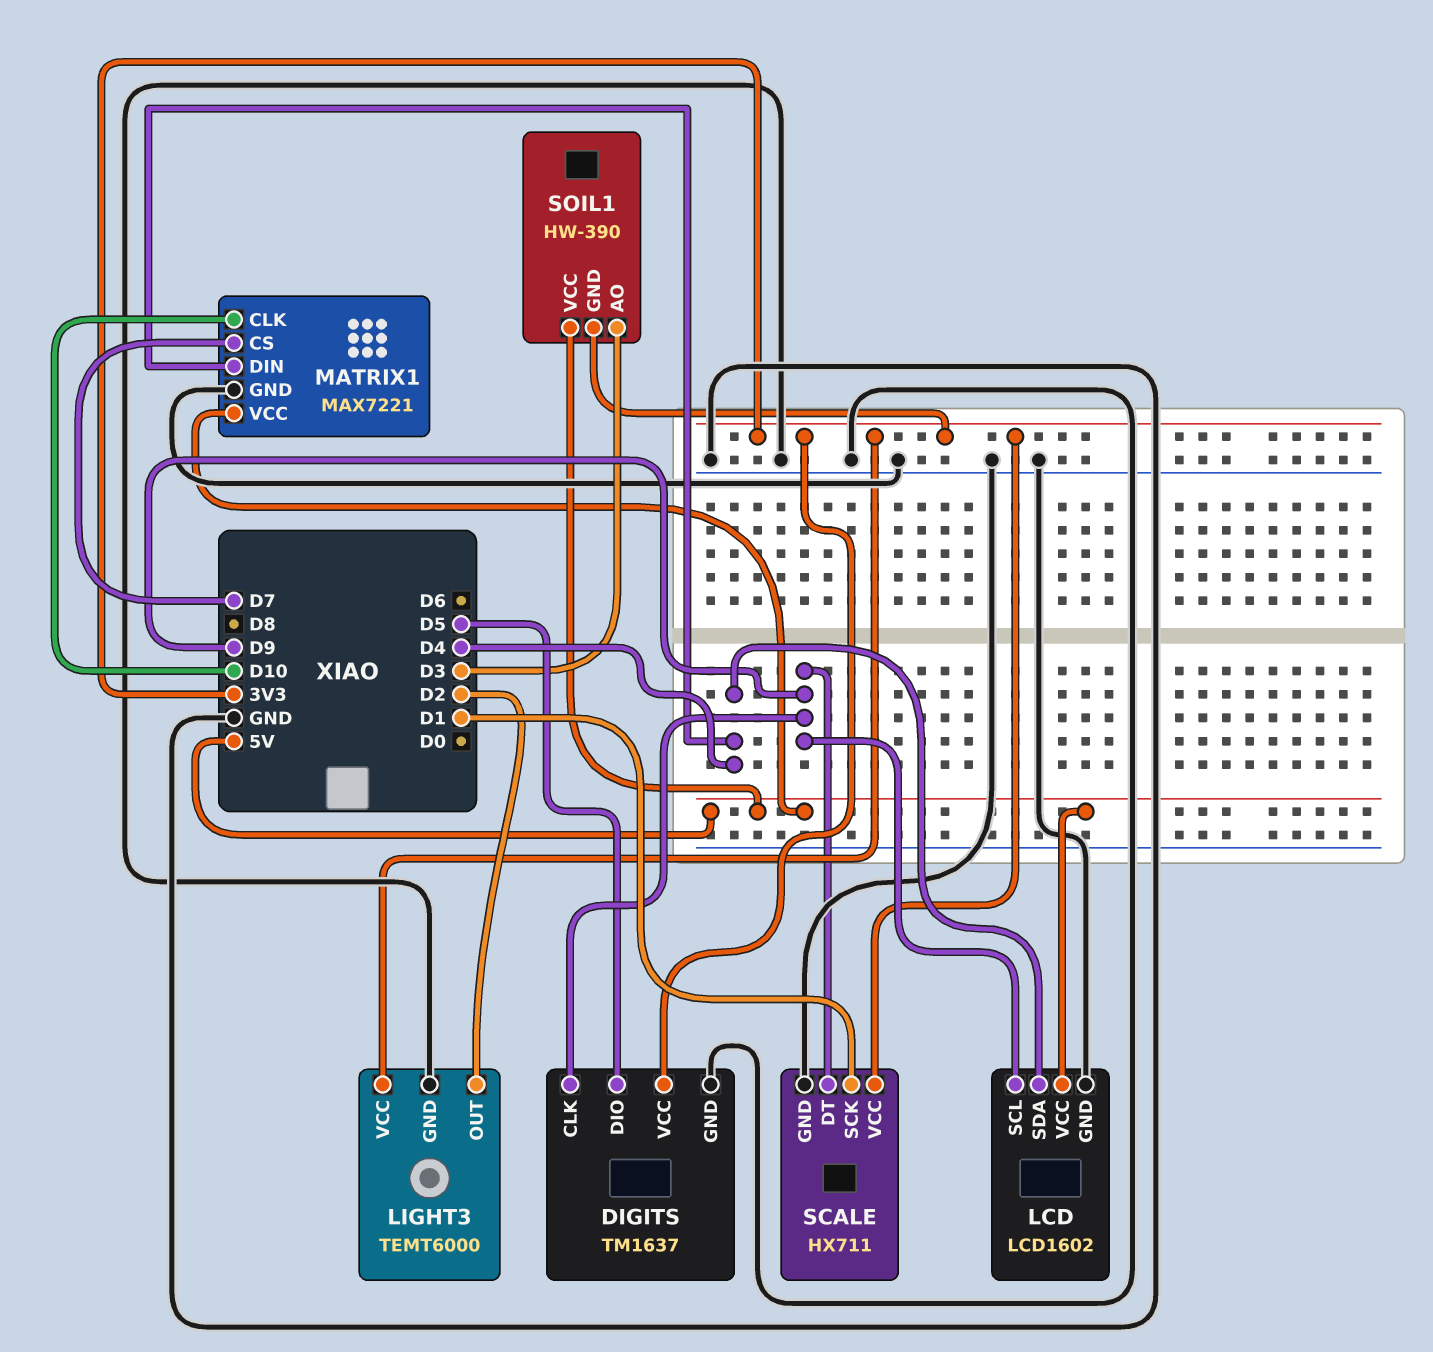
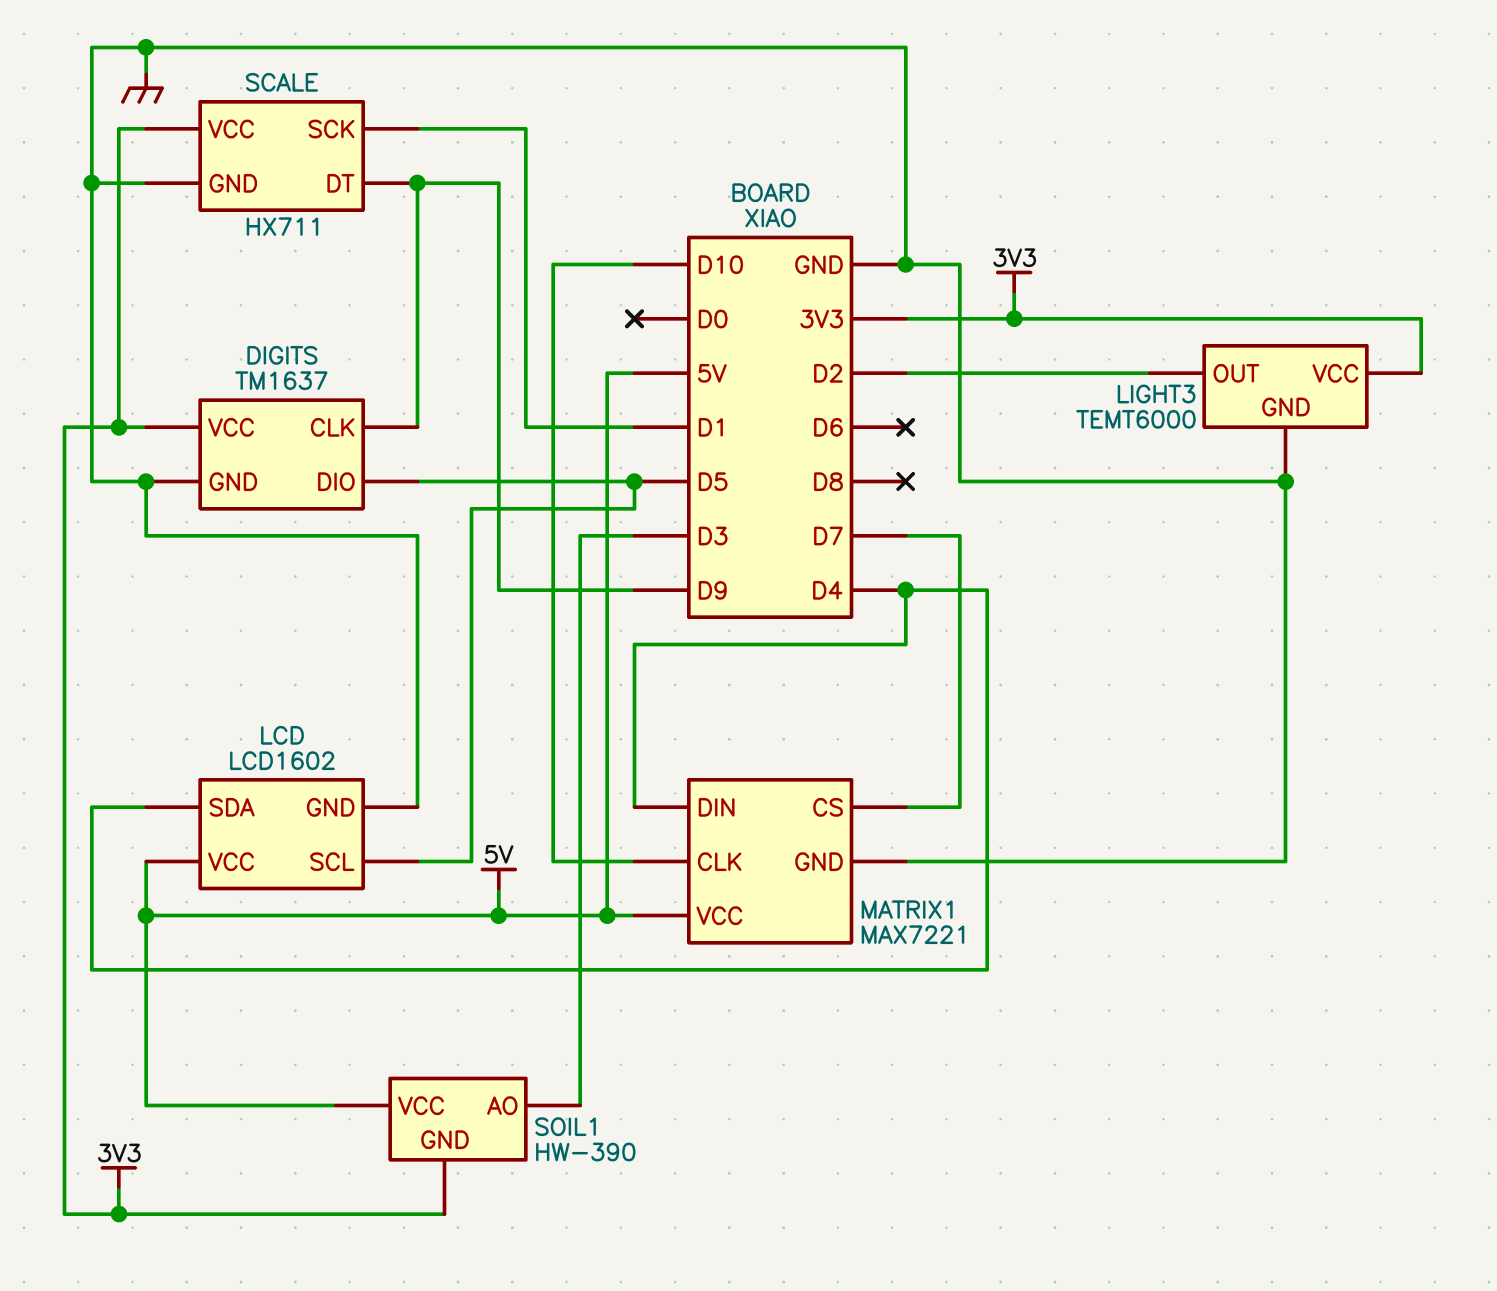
LCD pin SCL: D9 -> D5

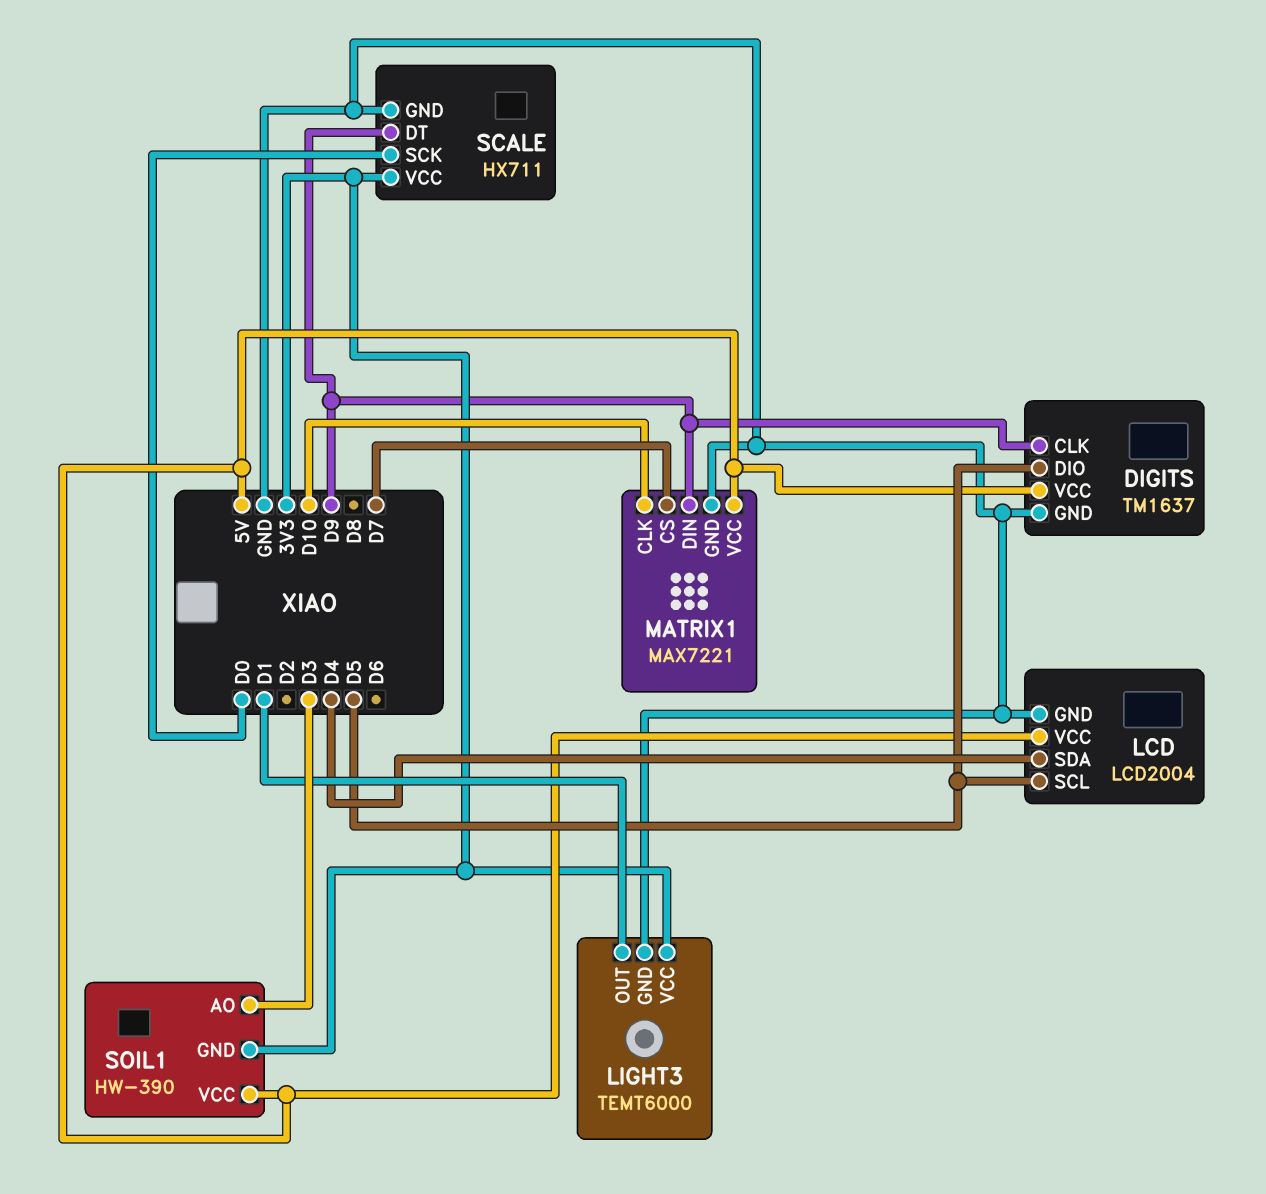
DIGITS pin VCC: 3V3 -> 5V
LCD: LCD1602 -> LCD2004
LIGHT3 pin OUT: D2 -> D1
MATRIX1 pin DIN: D4 -> D9
SCALE pin SCK: D1 -> D0

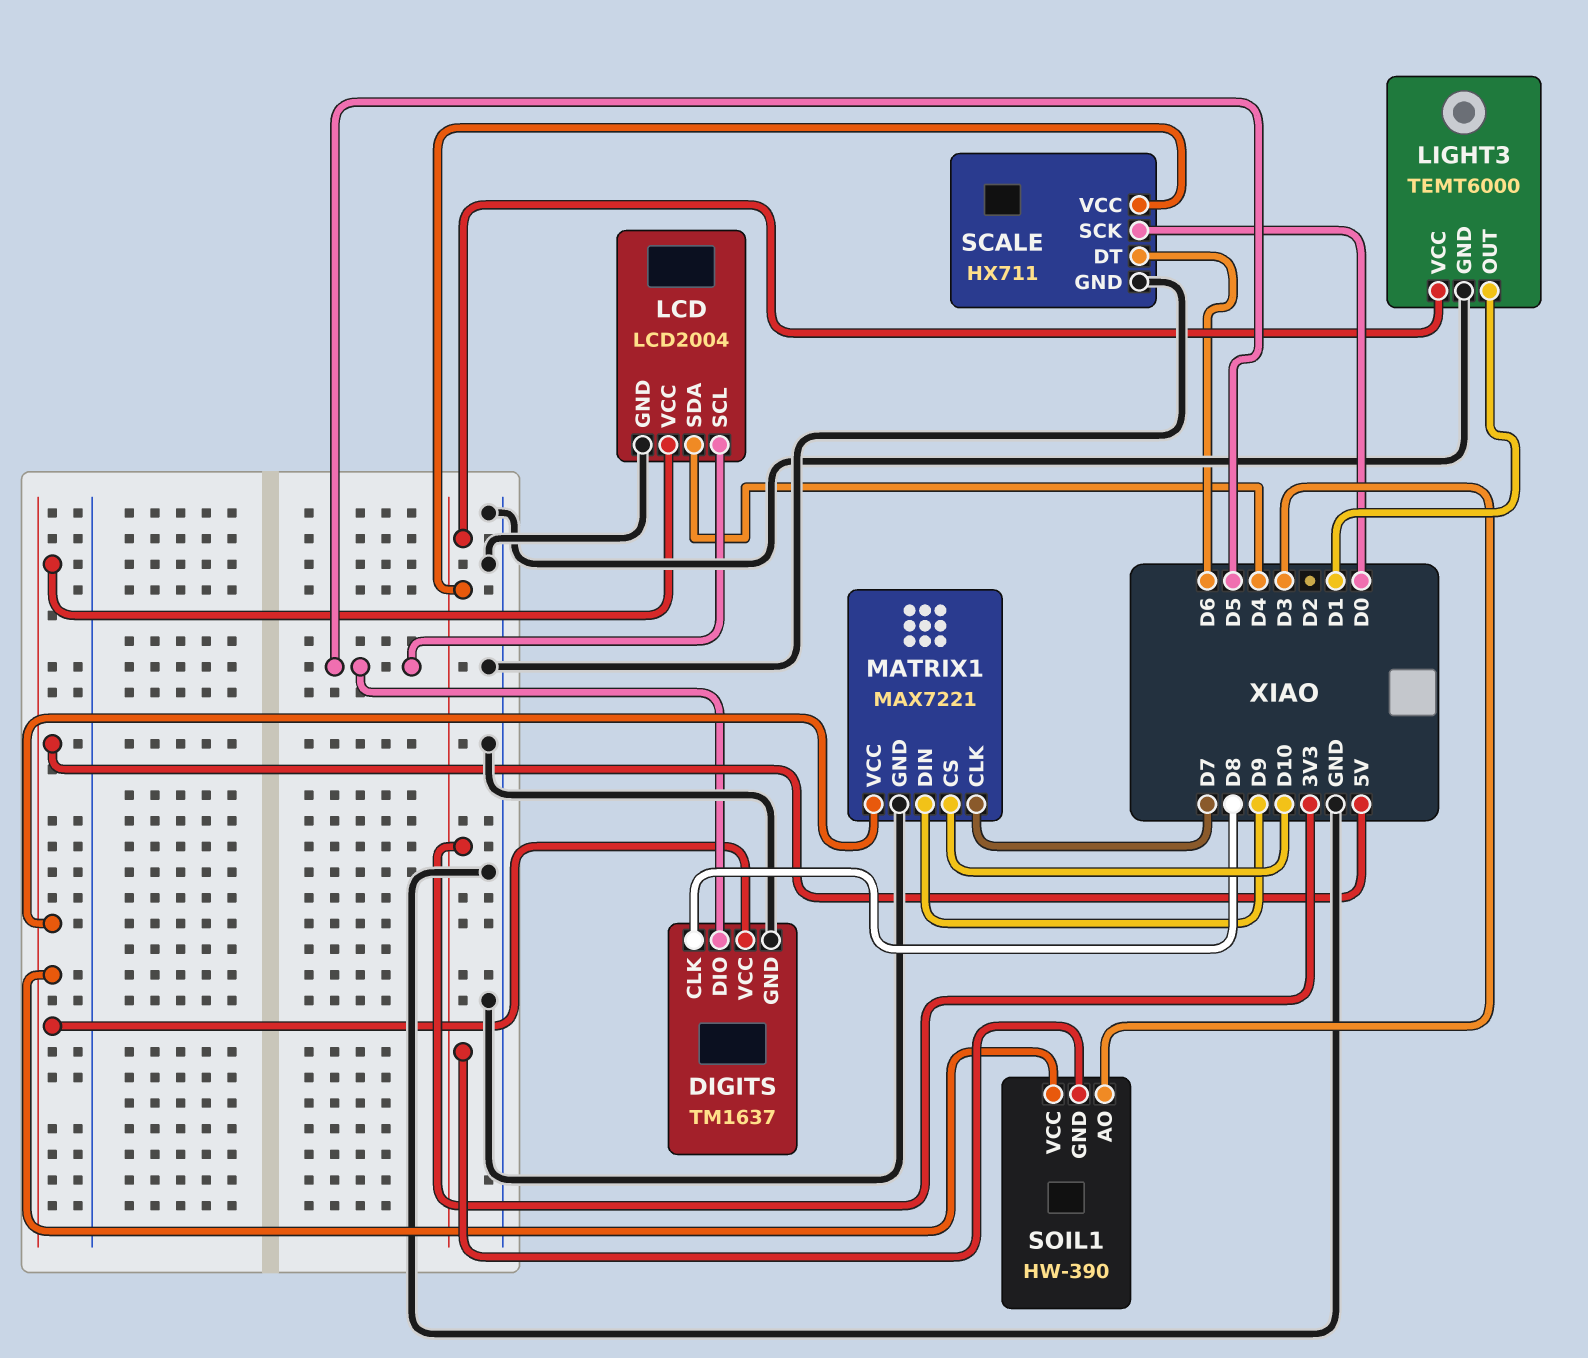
DIGITS pin CLK: D9 -> D8
MATRIX1 pin CLK: D10 -> D7
MATRIX1 pin CS: D7 -> D10
SCALE pin DT: D9 -> D6

